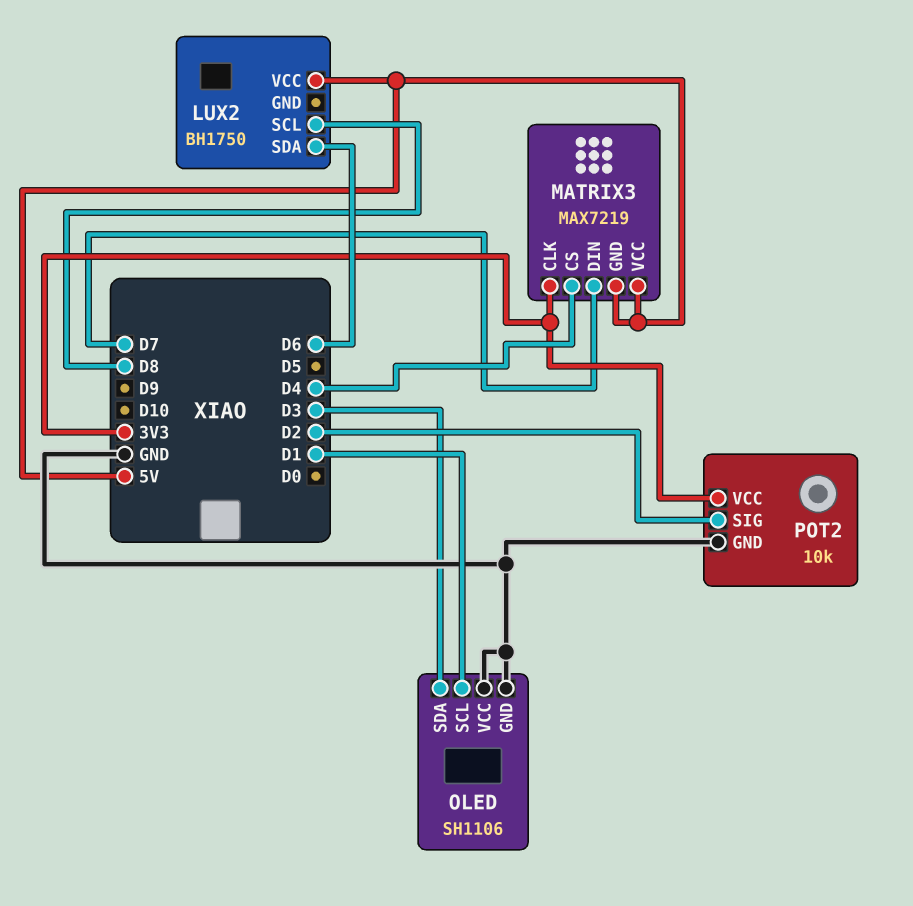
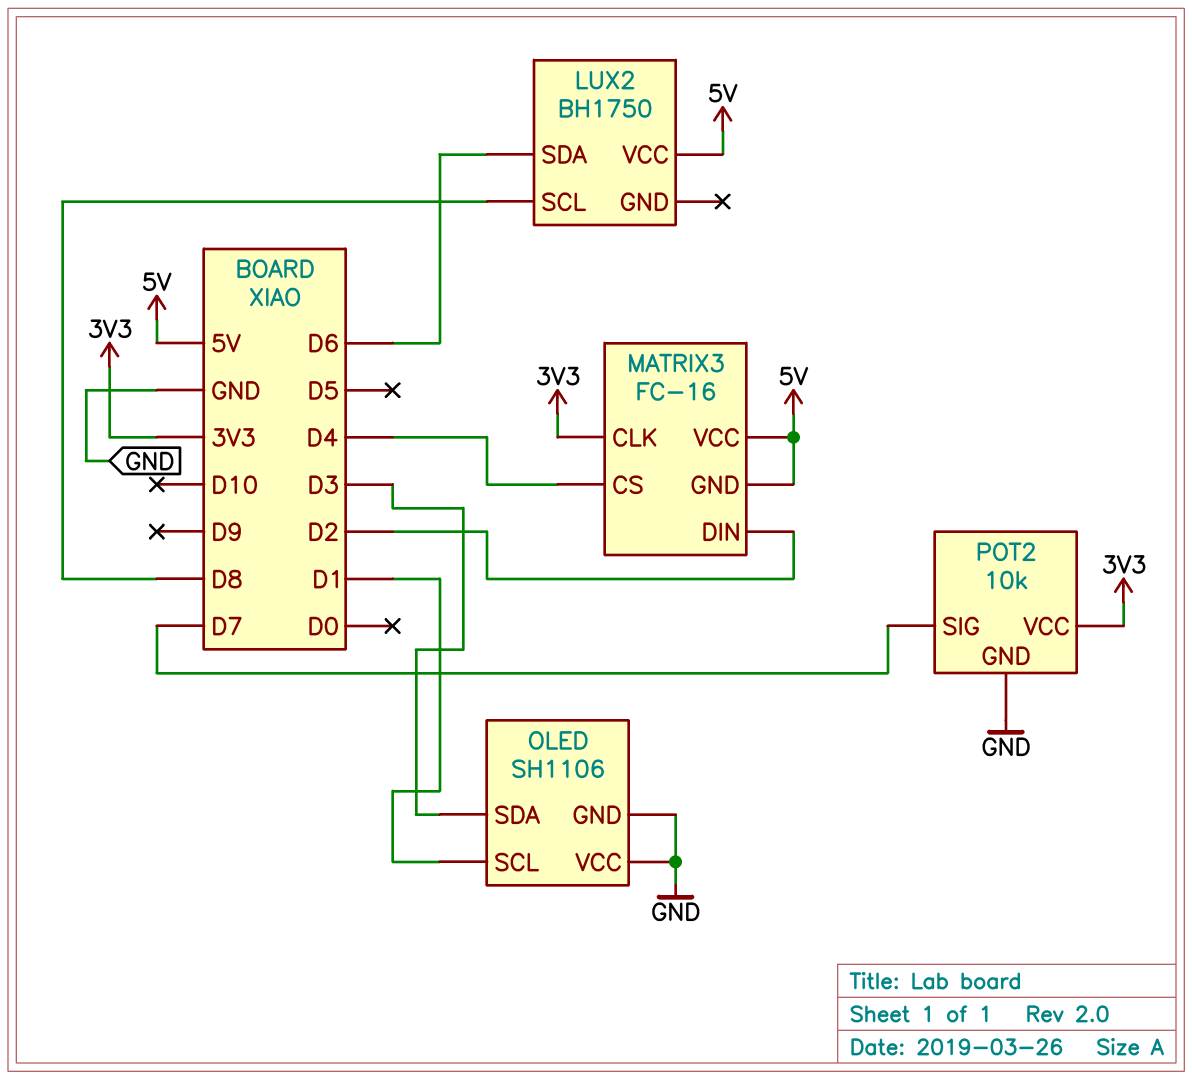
MATRIX3: MAX7219 -> FC-16
MATRIX3 pin DIN: D7 -> D2
POT2 pin SIG: D2 -> D7

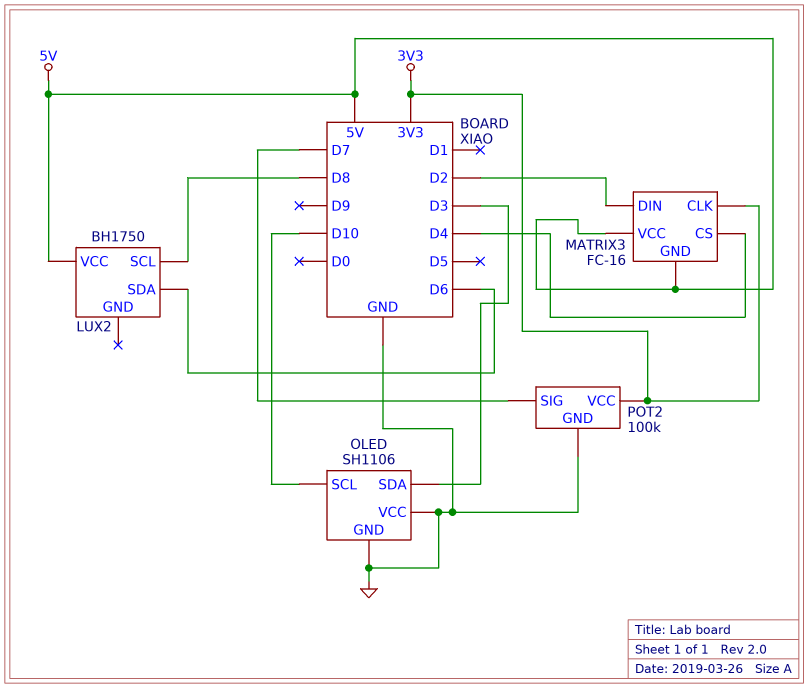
OLED pin SCL: D1 -> D10
POT2: 10k -> 100k

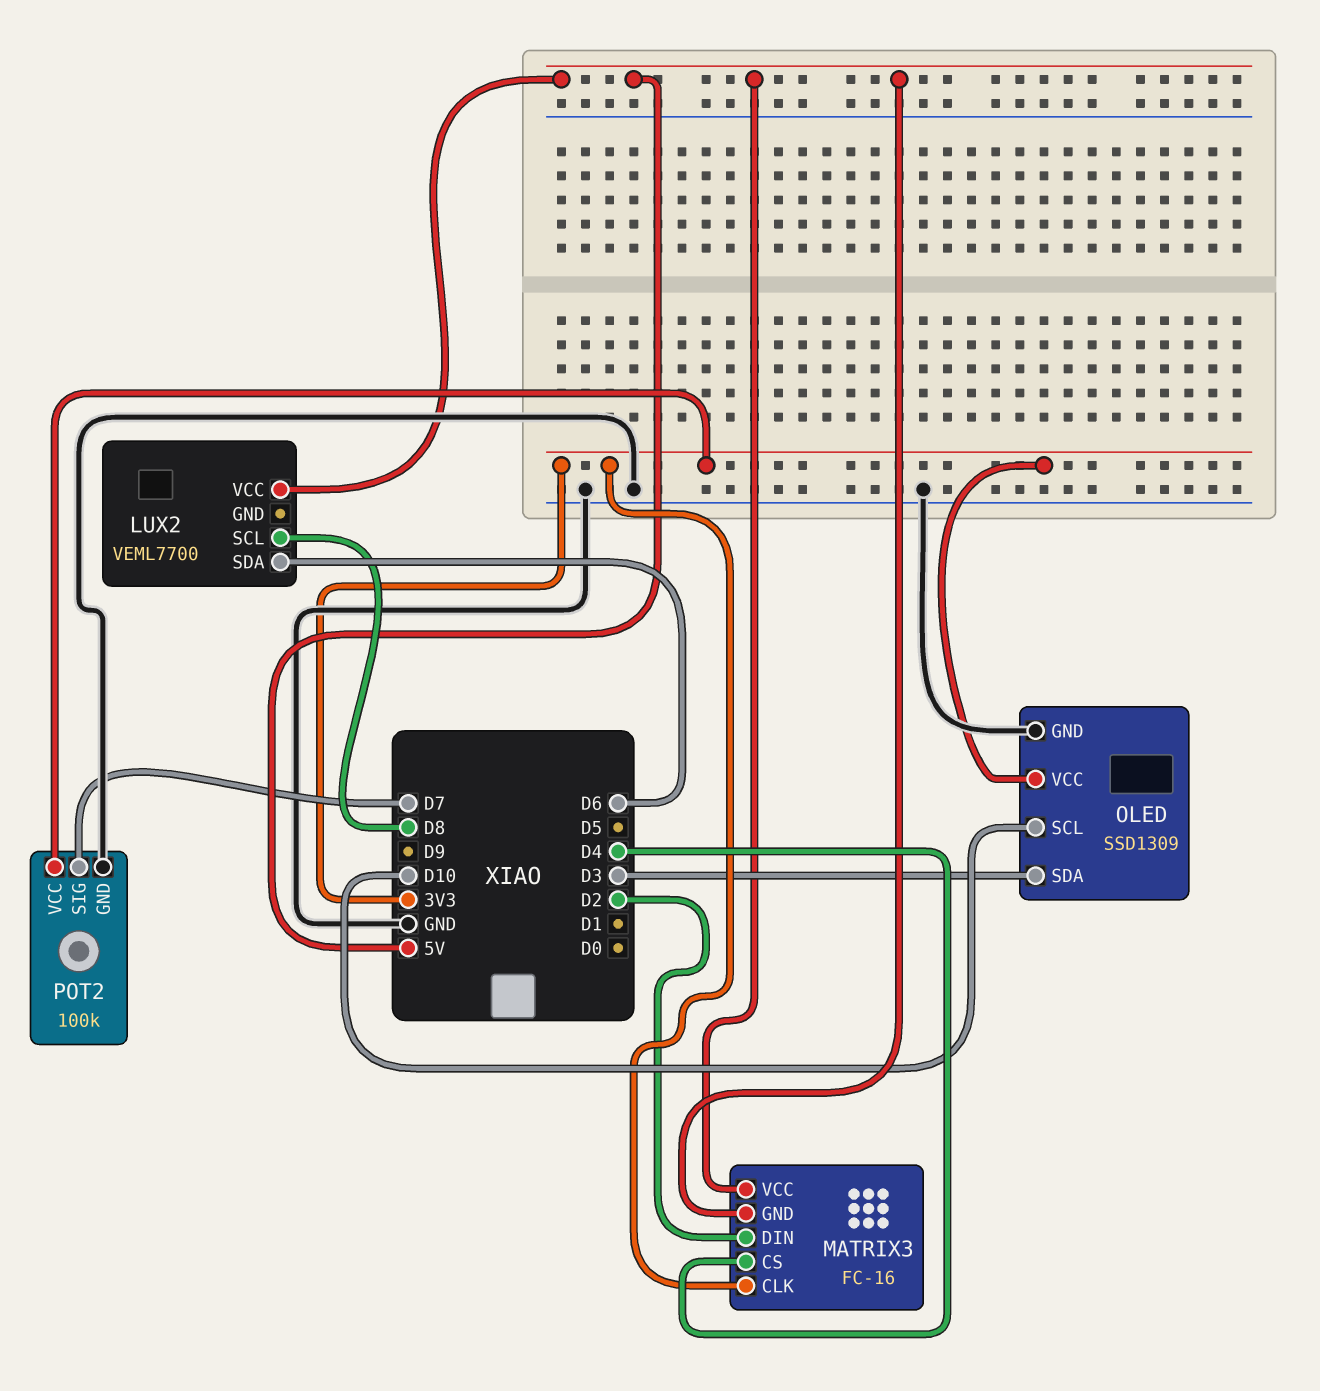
LUX2: BH1750 -> VEML7700
OLED: SH1106 -> SSD1309
OLED pin VCC: GND -> 3V3

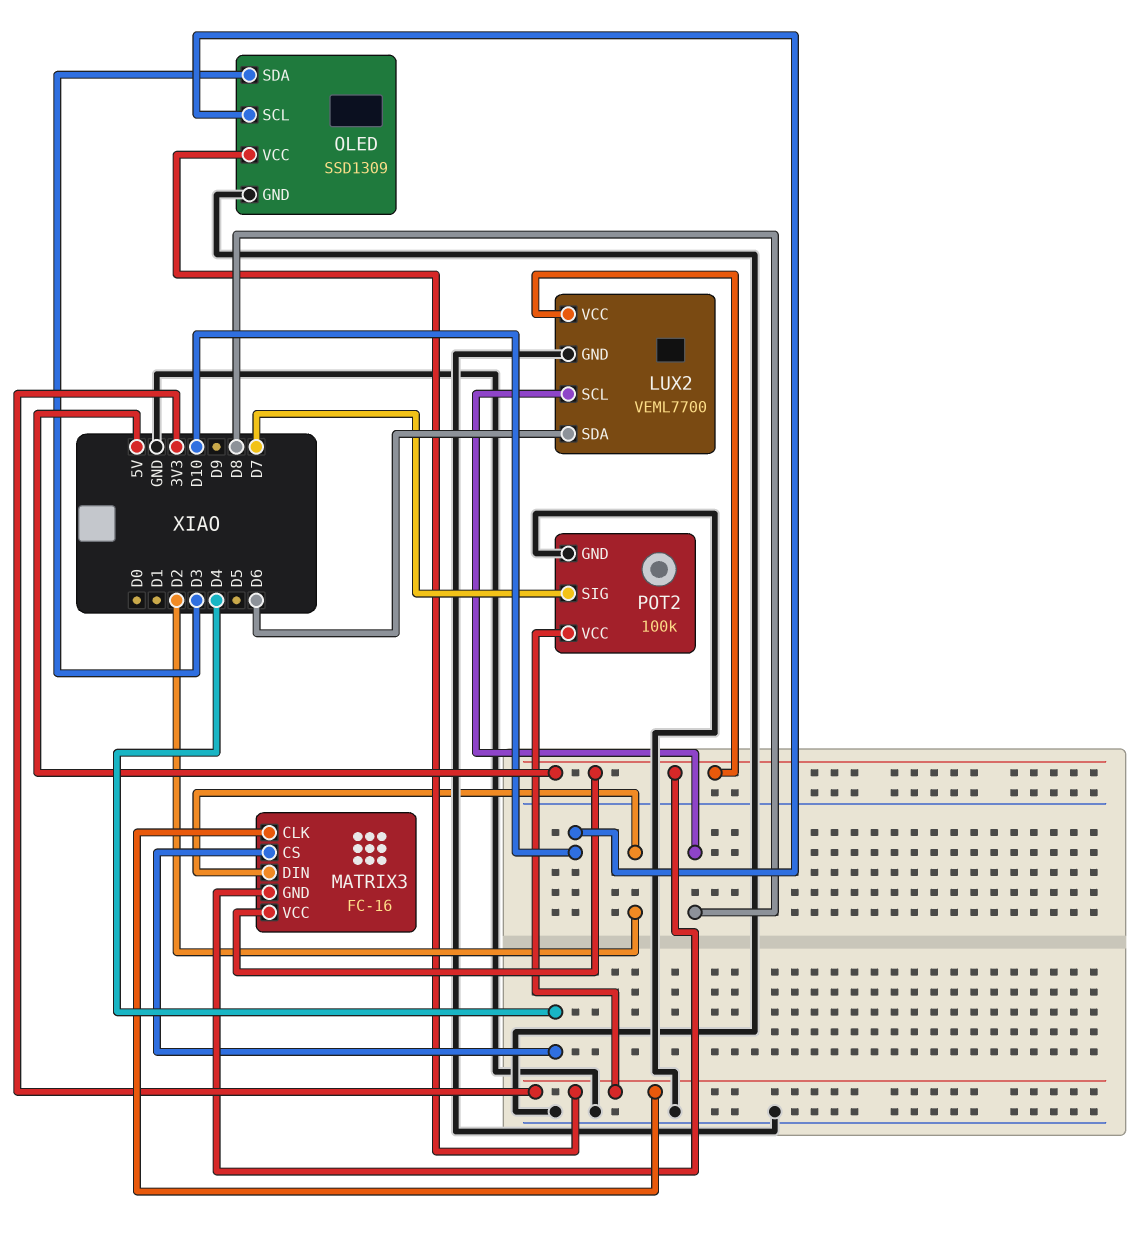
LUX2 pin GND: none -> GND

